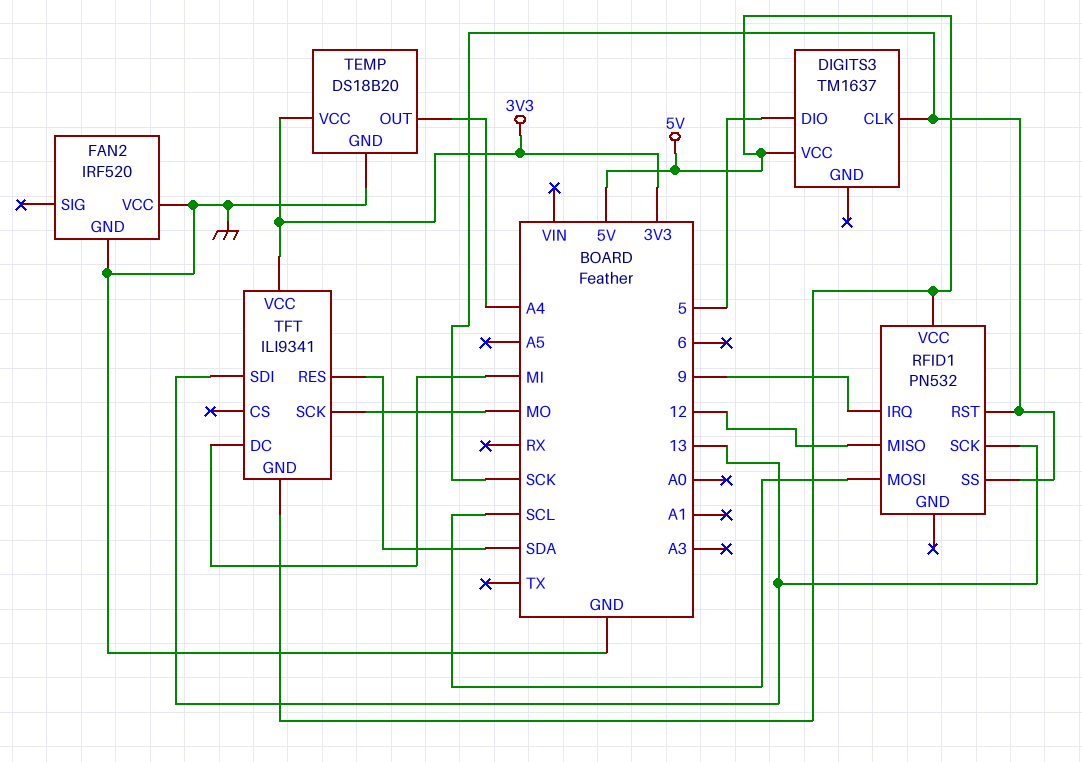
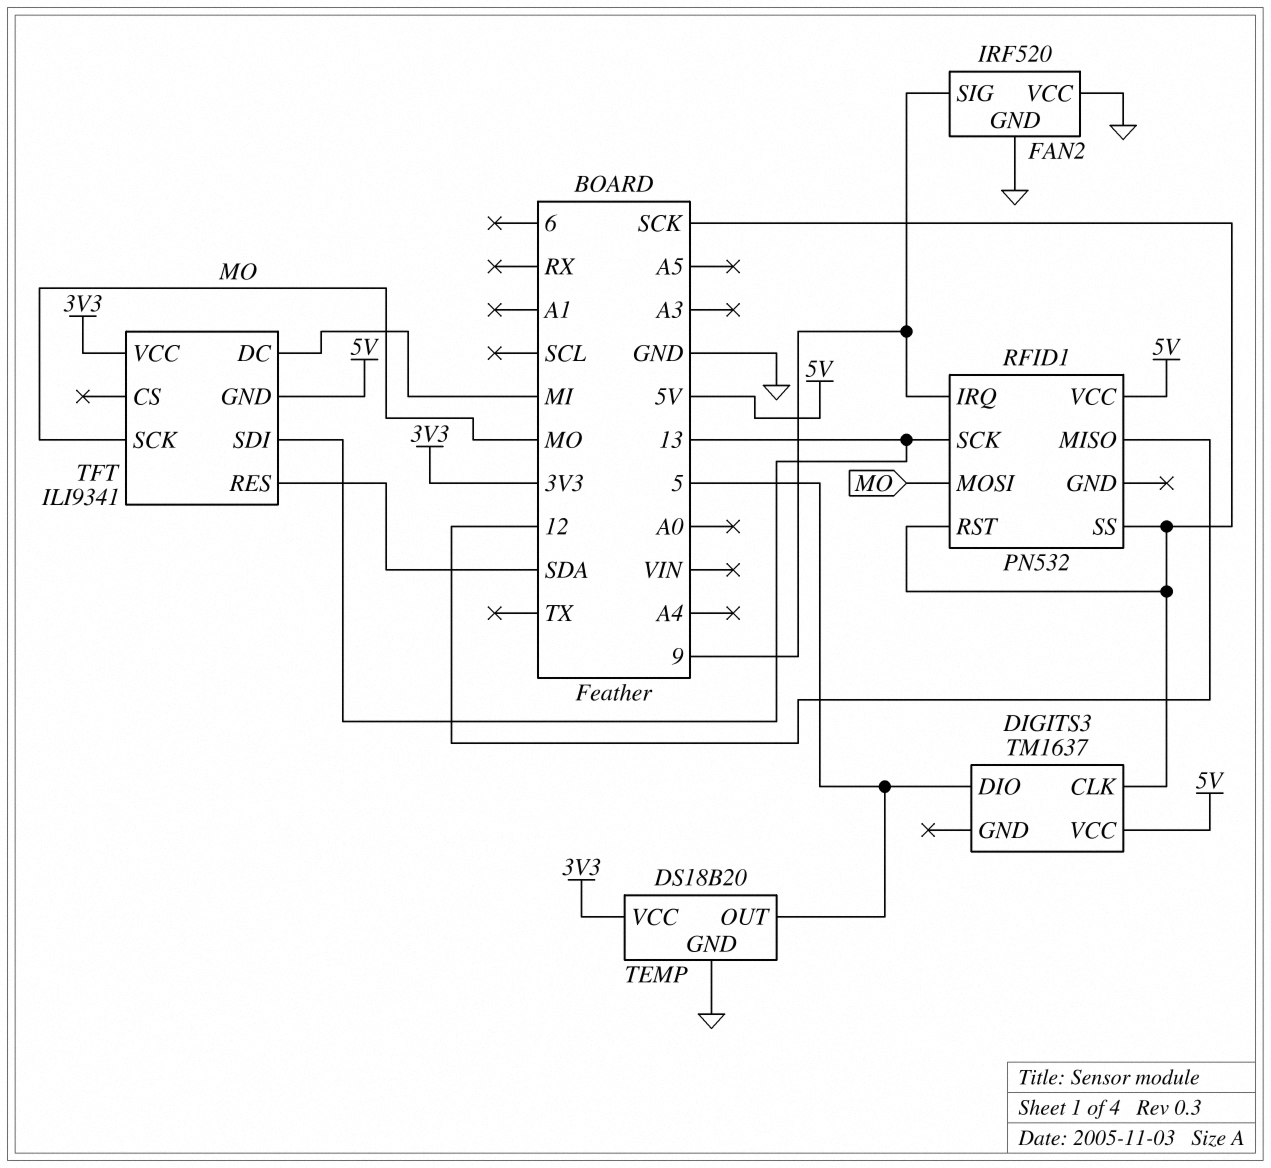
FAN2 pin SIG: none -> 9
RFID1 pin MOSI: SCL -> MO
TEMP pin OUT: A4 -> 5

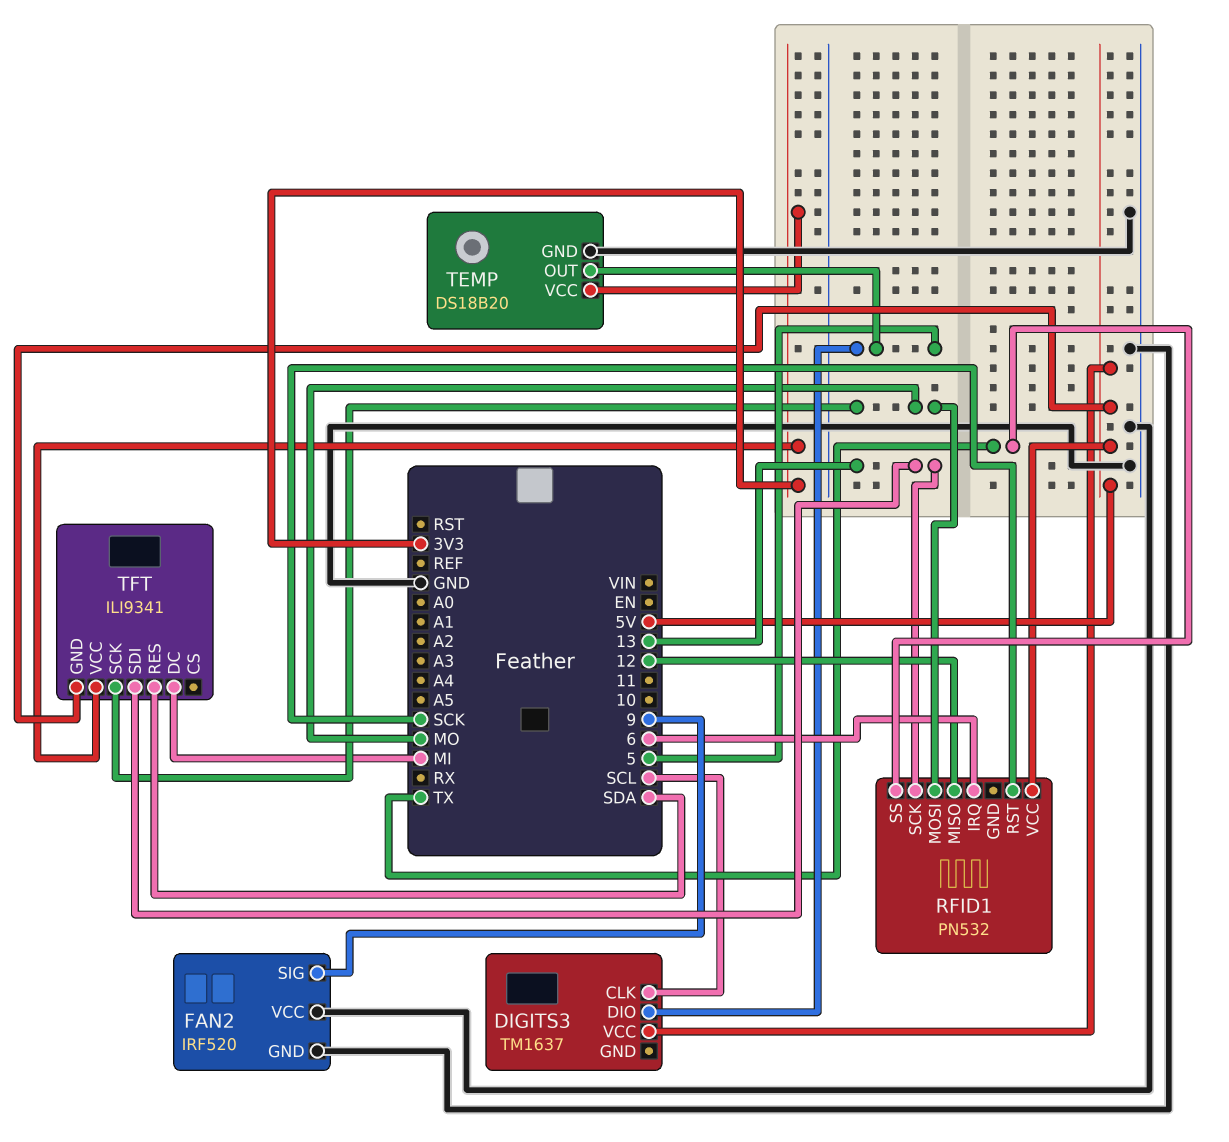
DIGITS3 pin CLK: SCK -> SCL
RFID1 pin IRQ: 9 -> 6
RFID1 pin SS: SCK -> TX

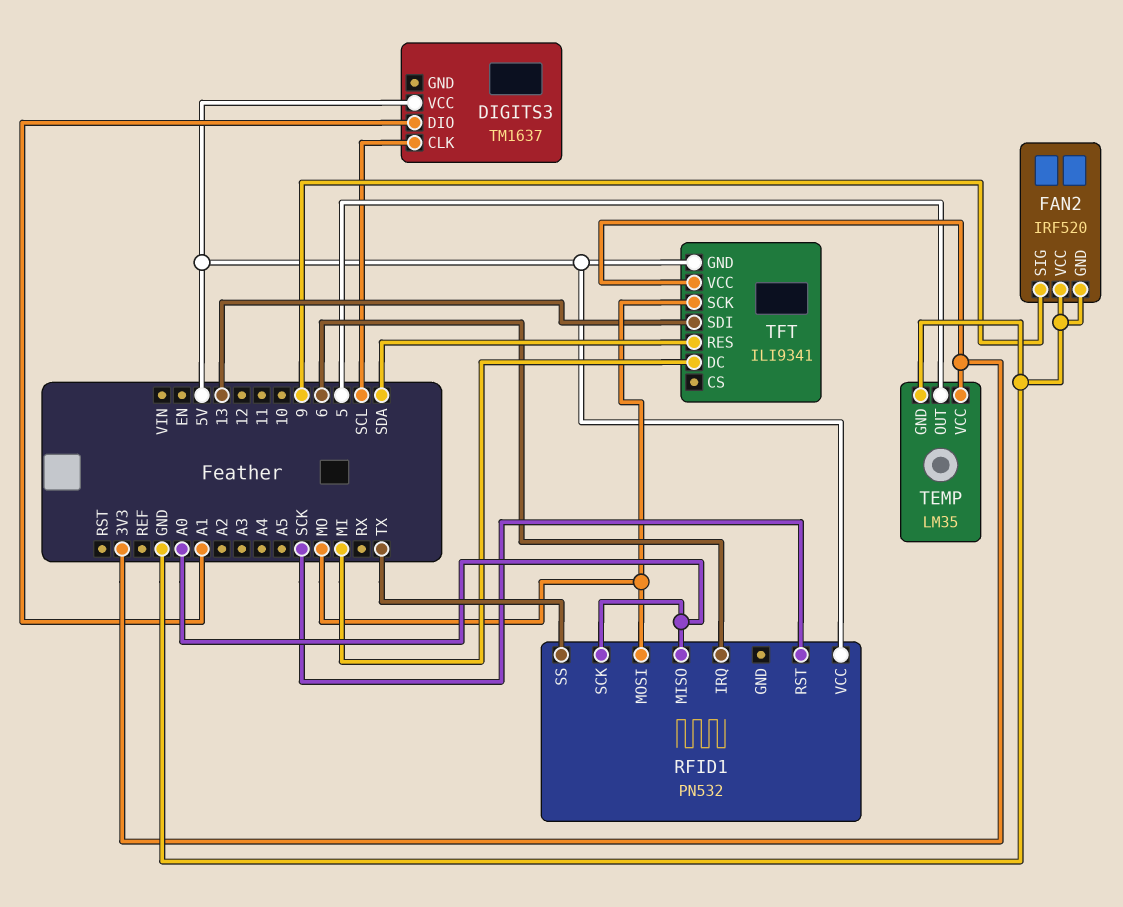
DIGITS3 pin DIO: 5 -> A1
RFID1 pin MISO: 12 -> A0
RFID1 pin SCK: 13 -> A0
TEMP: DS18B20 -> LM35

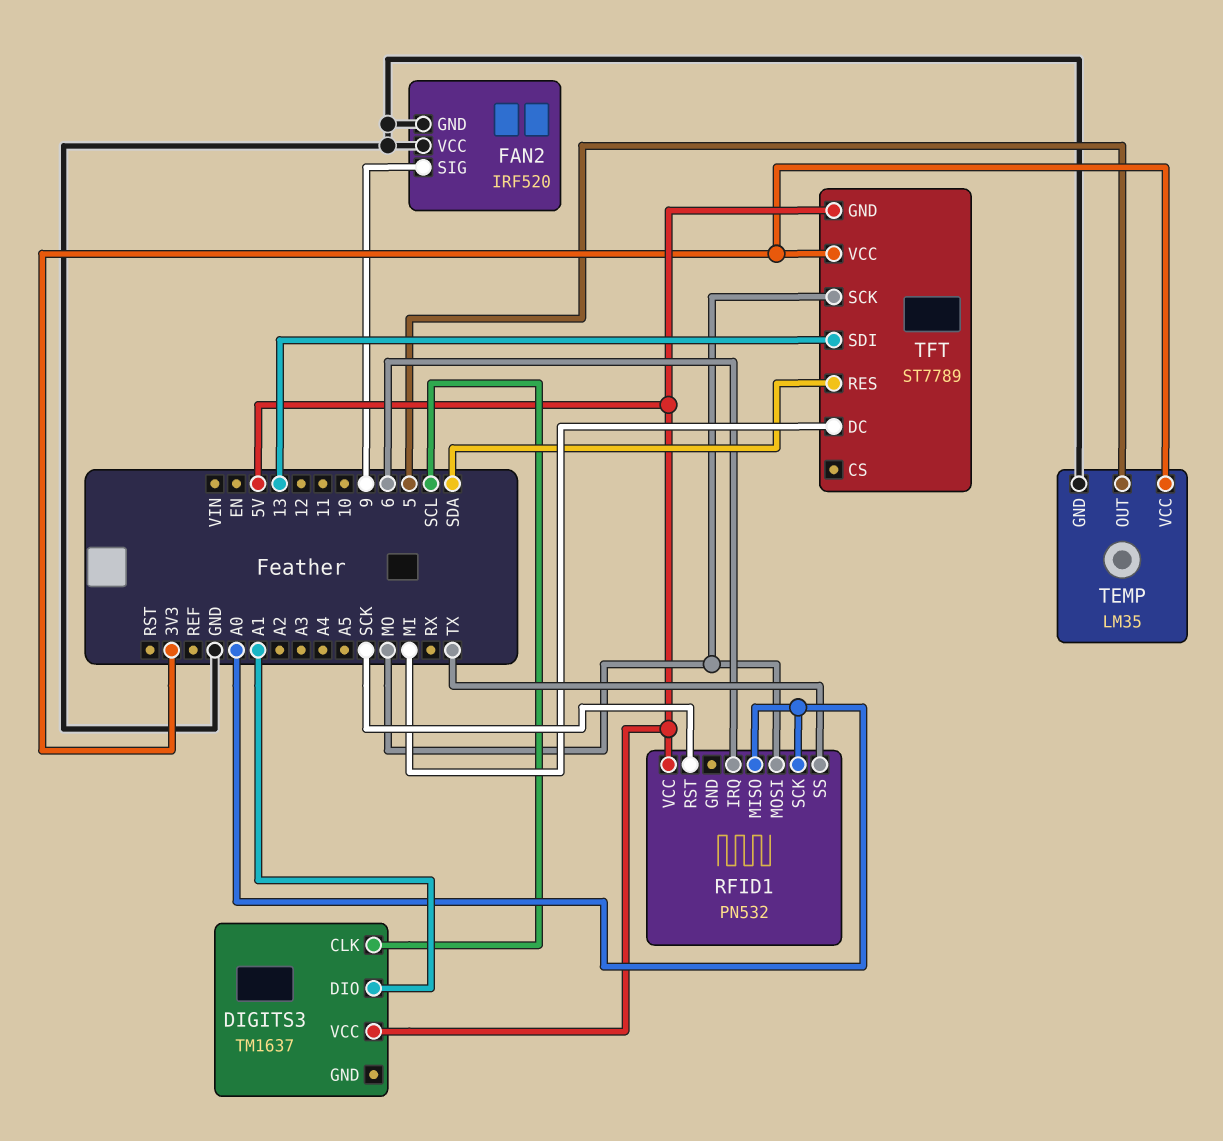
TFT: ILI9341 -> ST7789

